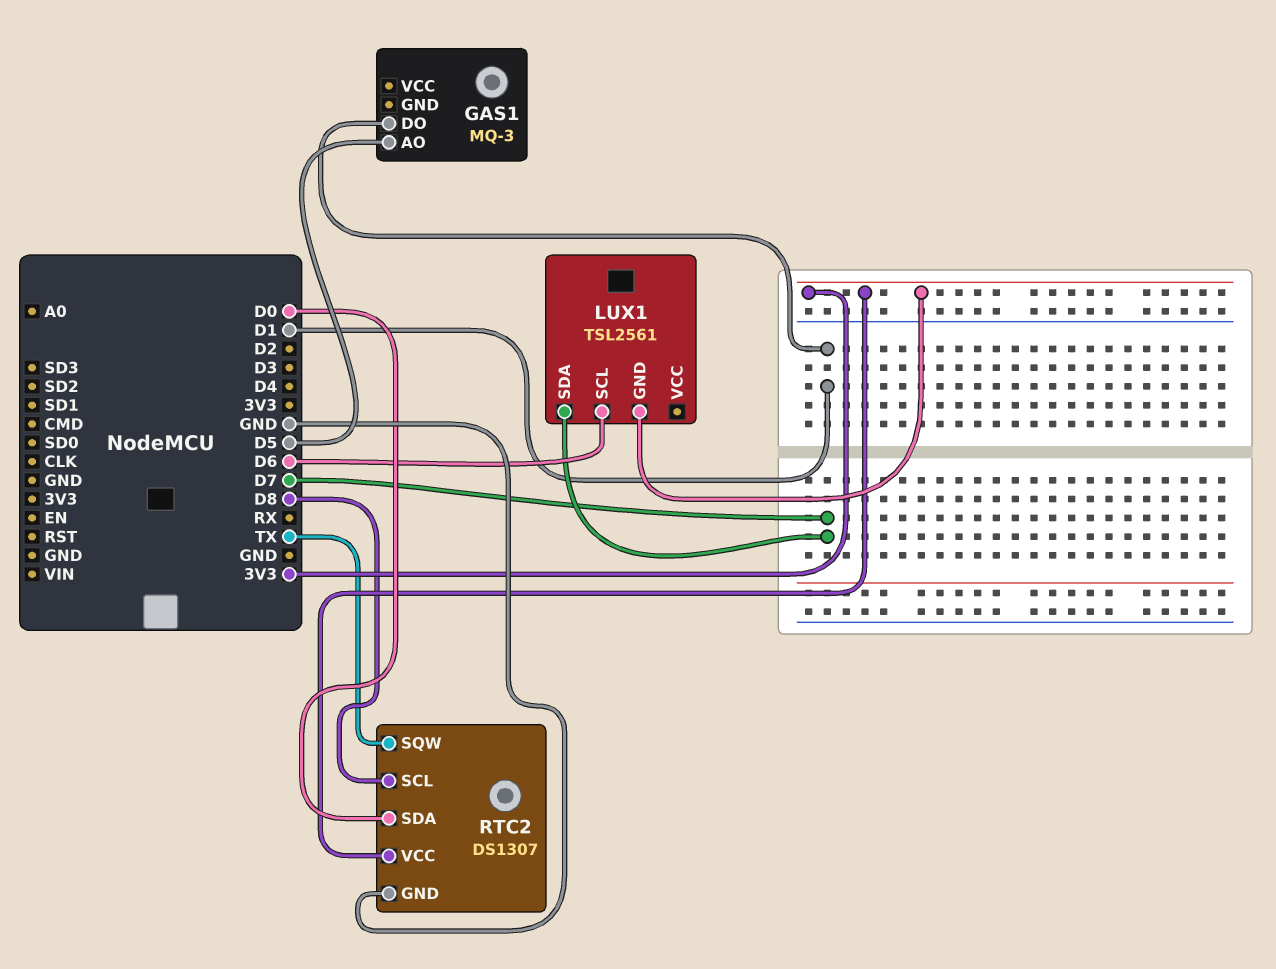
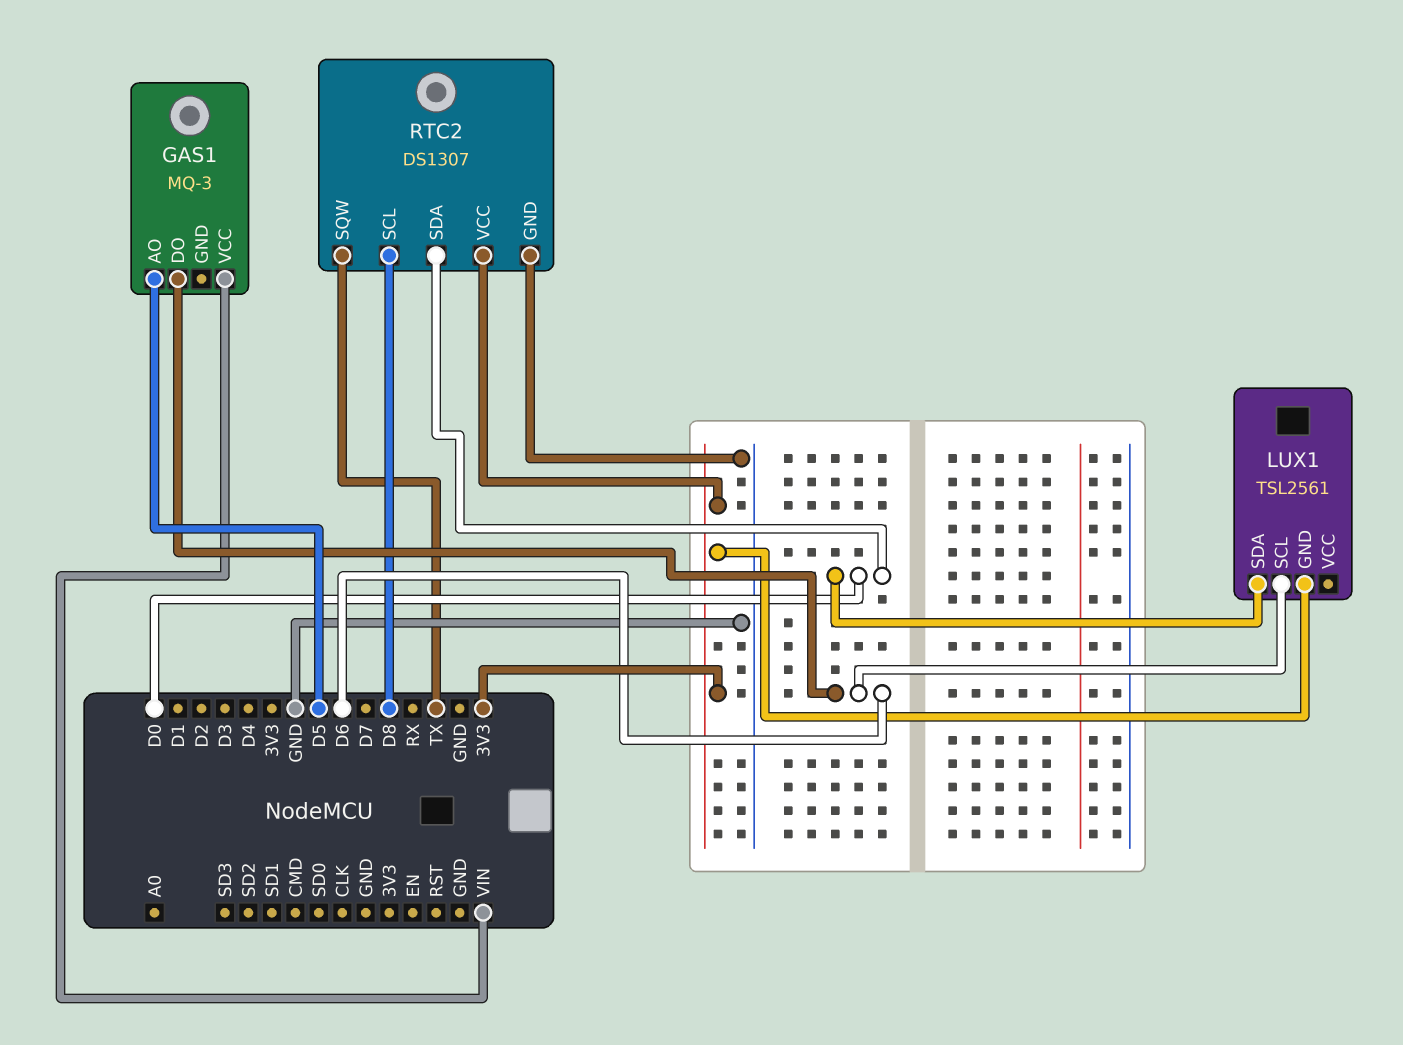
GAS1 pin DO: D1 -> D6
GAS1 pin VCC: none -> VIN
LUX1 pin SDA: D7 -> D0

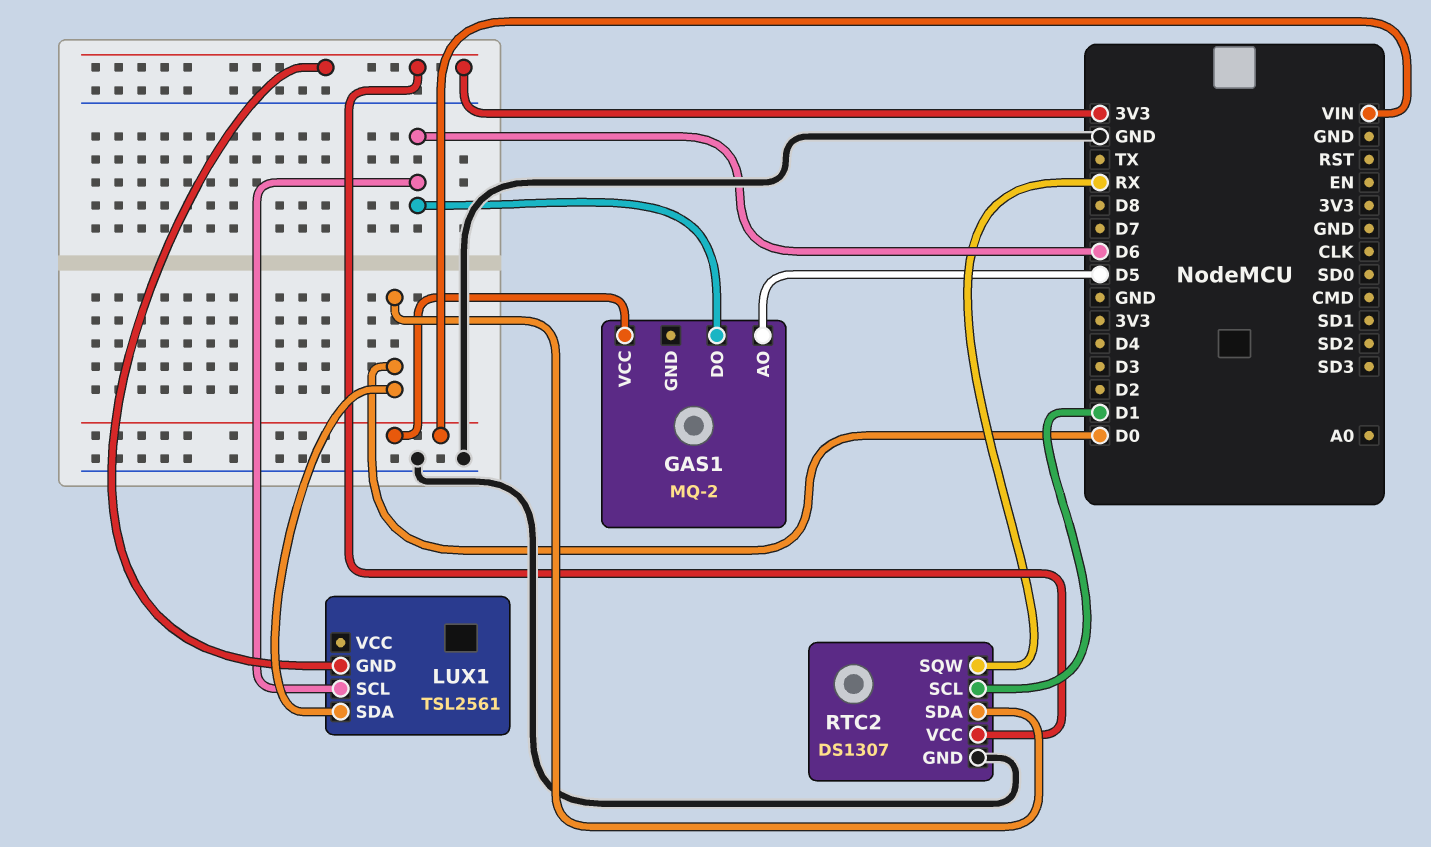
GAS1: MQ-3 -> MQ-2
RTC2 pin SCL: D8 -> D1
RTC2 pin SQW: TX -> RX

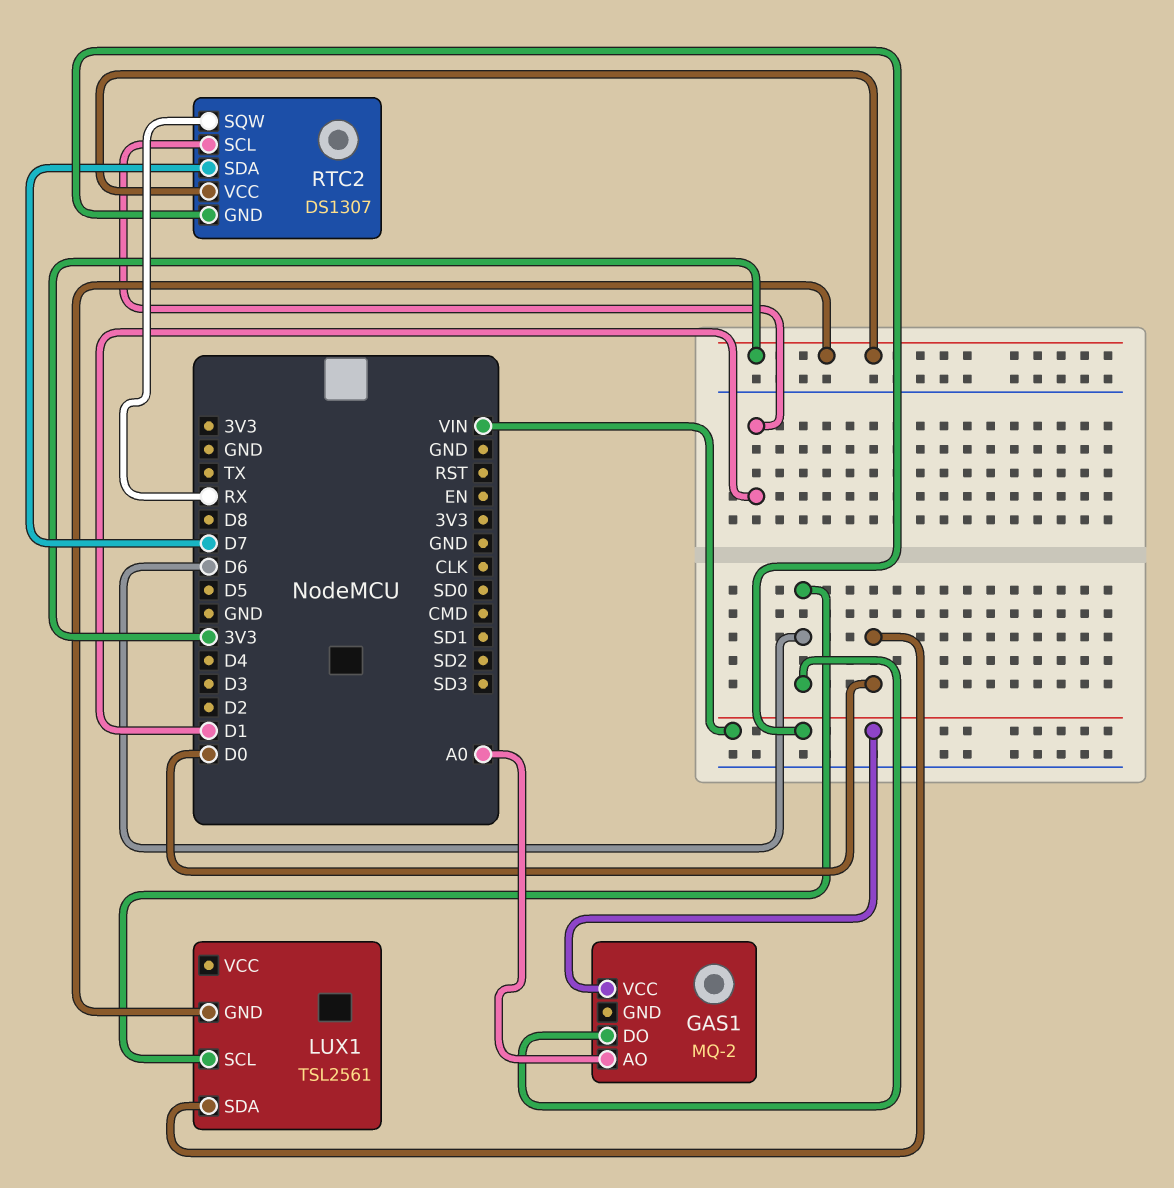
GAS1 pin AO: D5 -> A0
RTC2 pin GND: GND -> VIN
RTC2 pin SDA: D0 -> D7

